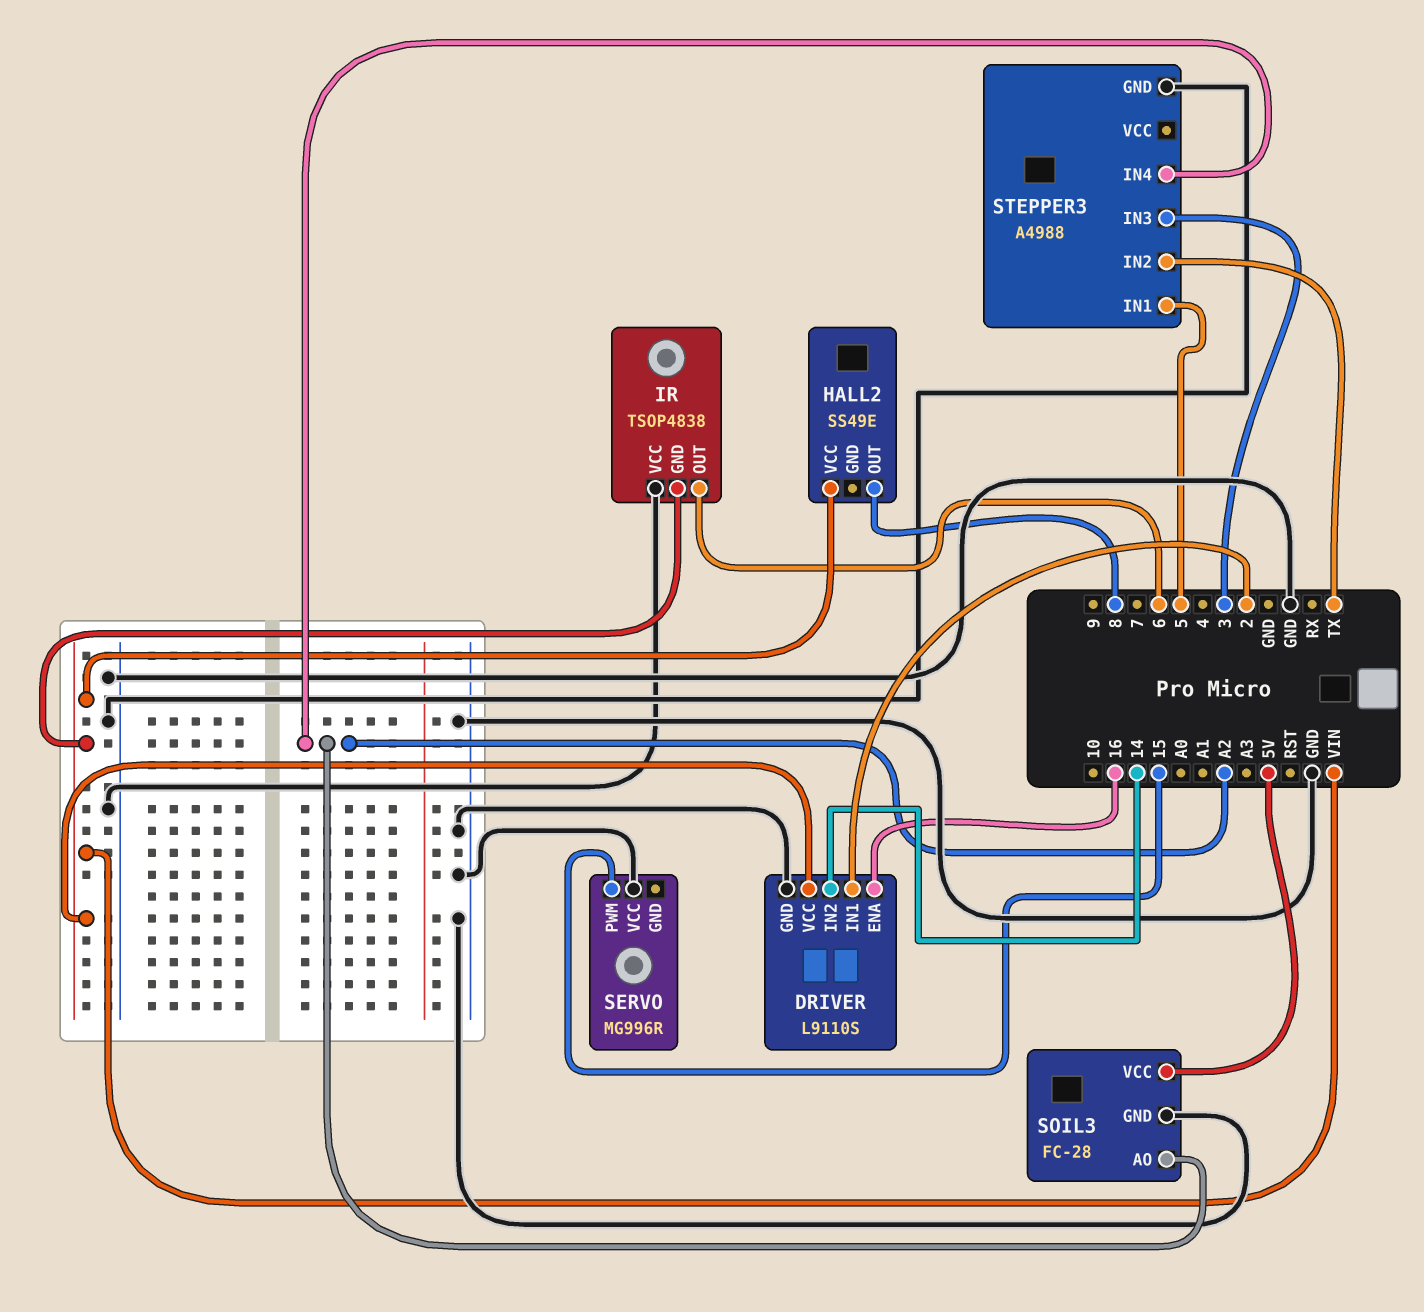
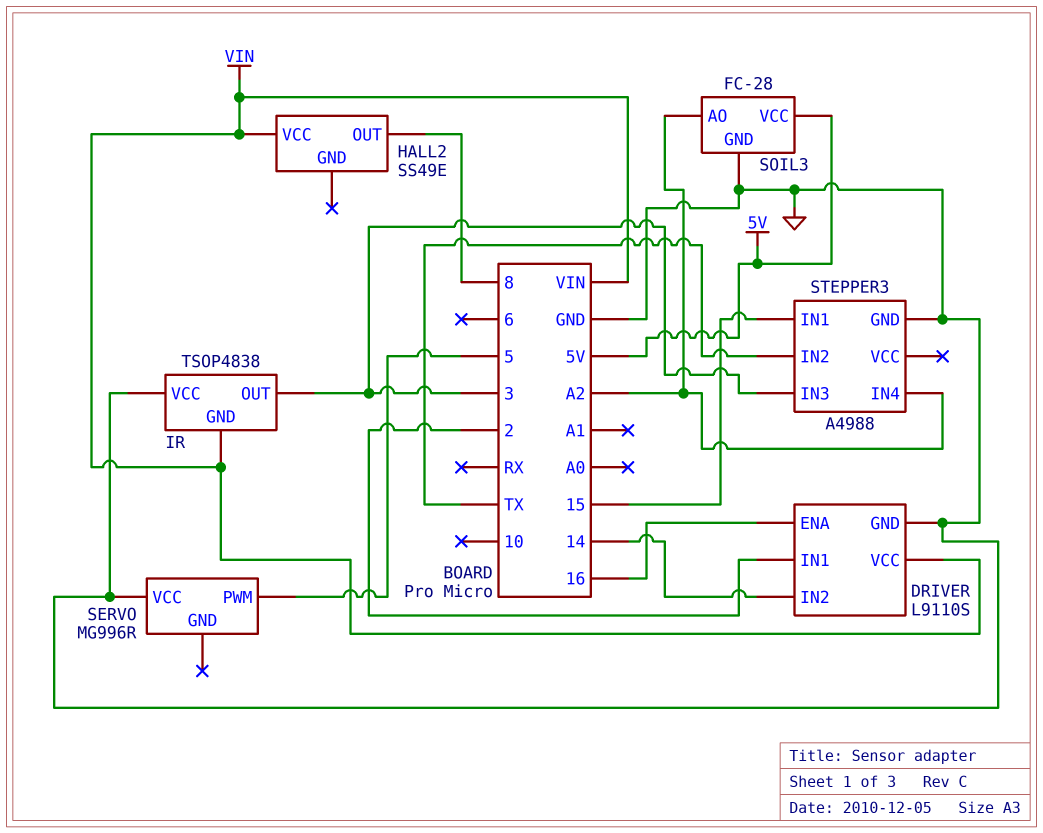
IR pin OUT: 6 -> 3
SERVO pin PWM: 15 -> 5
STEPPER3 pin IN1: 5 -> 15

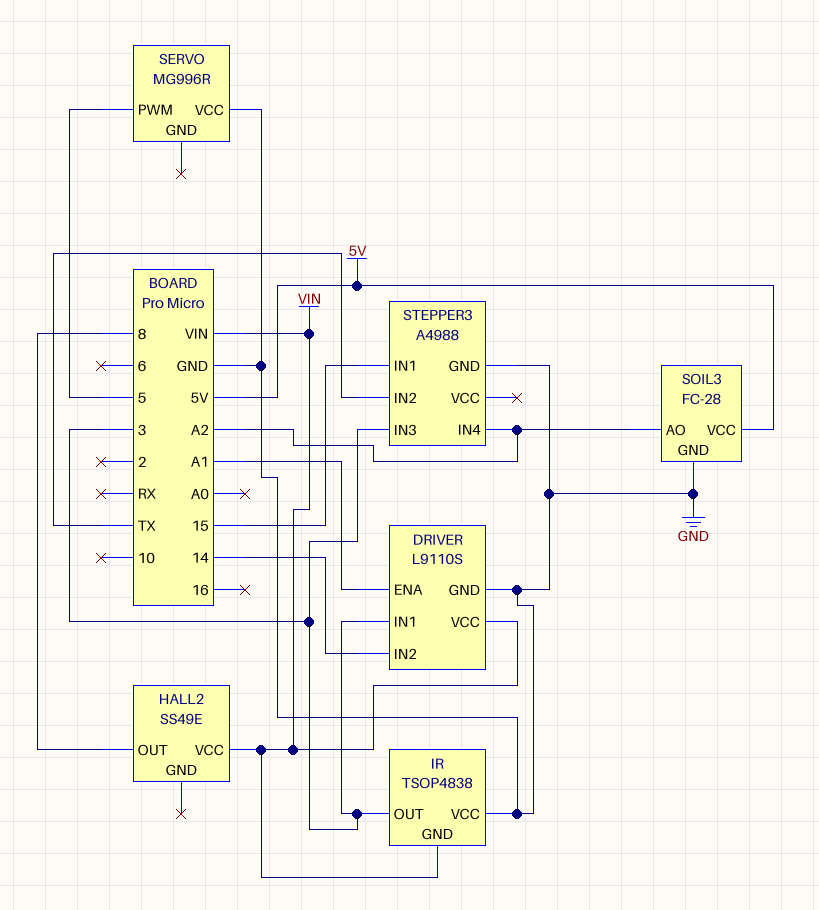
DRIVER pin ENA: 16 -> A1
DRIVER pin IN1: 2 -> 3

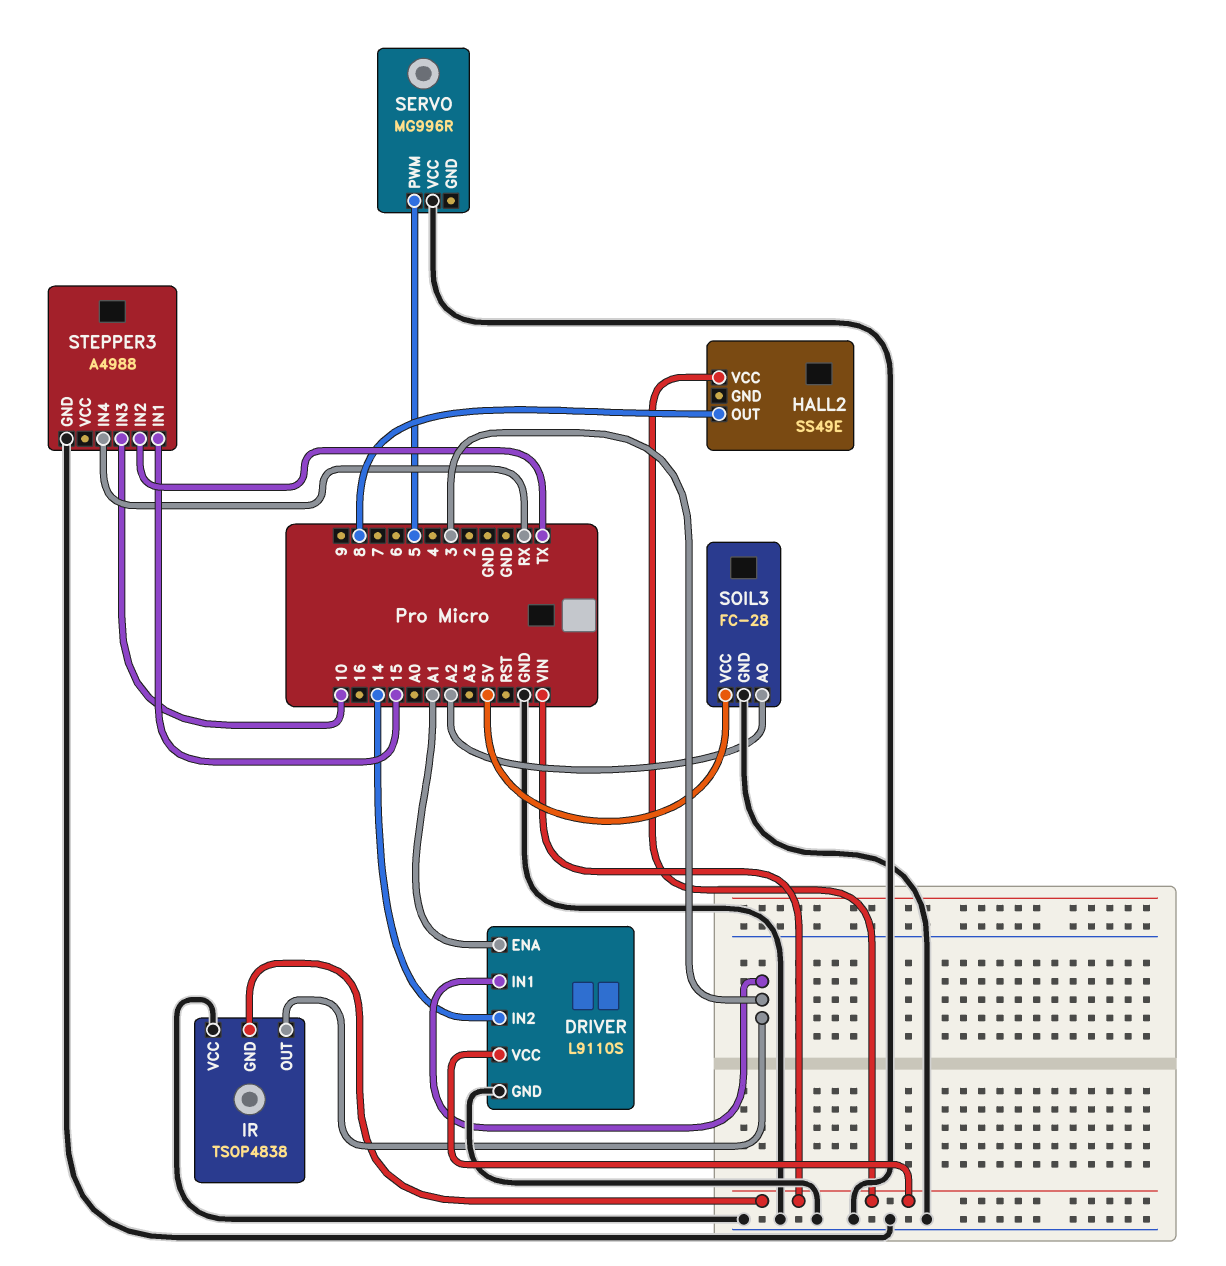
STEPPER3 pin IN3: 3 -> 10
STEPPER3 pin IN4: A2 -> RX

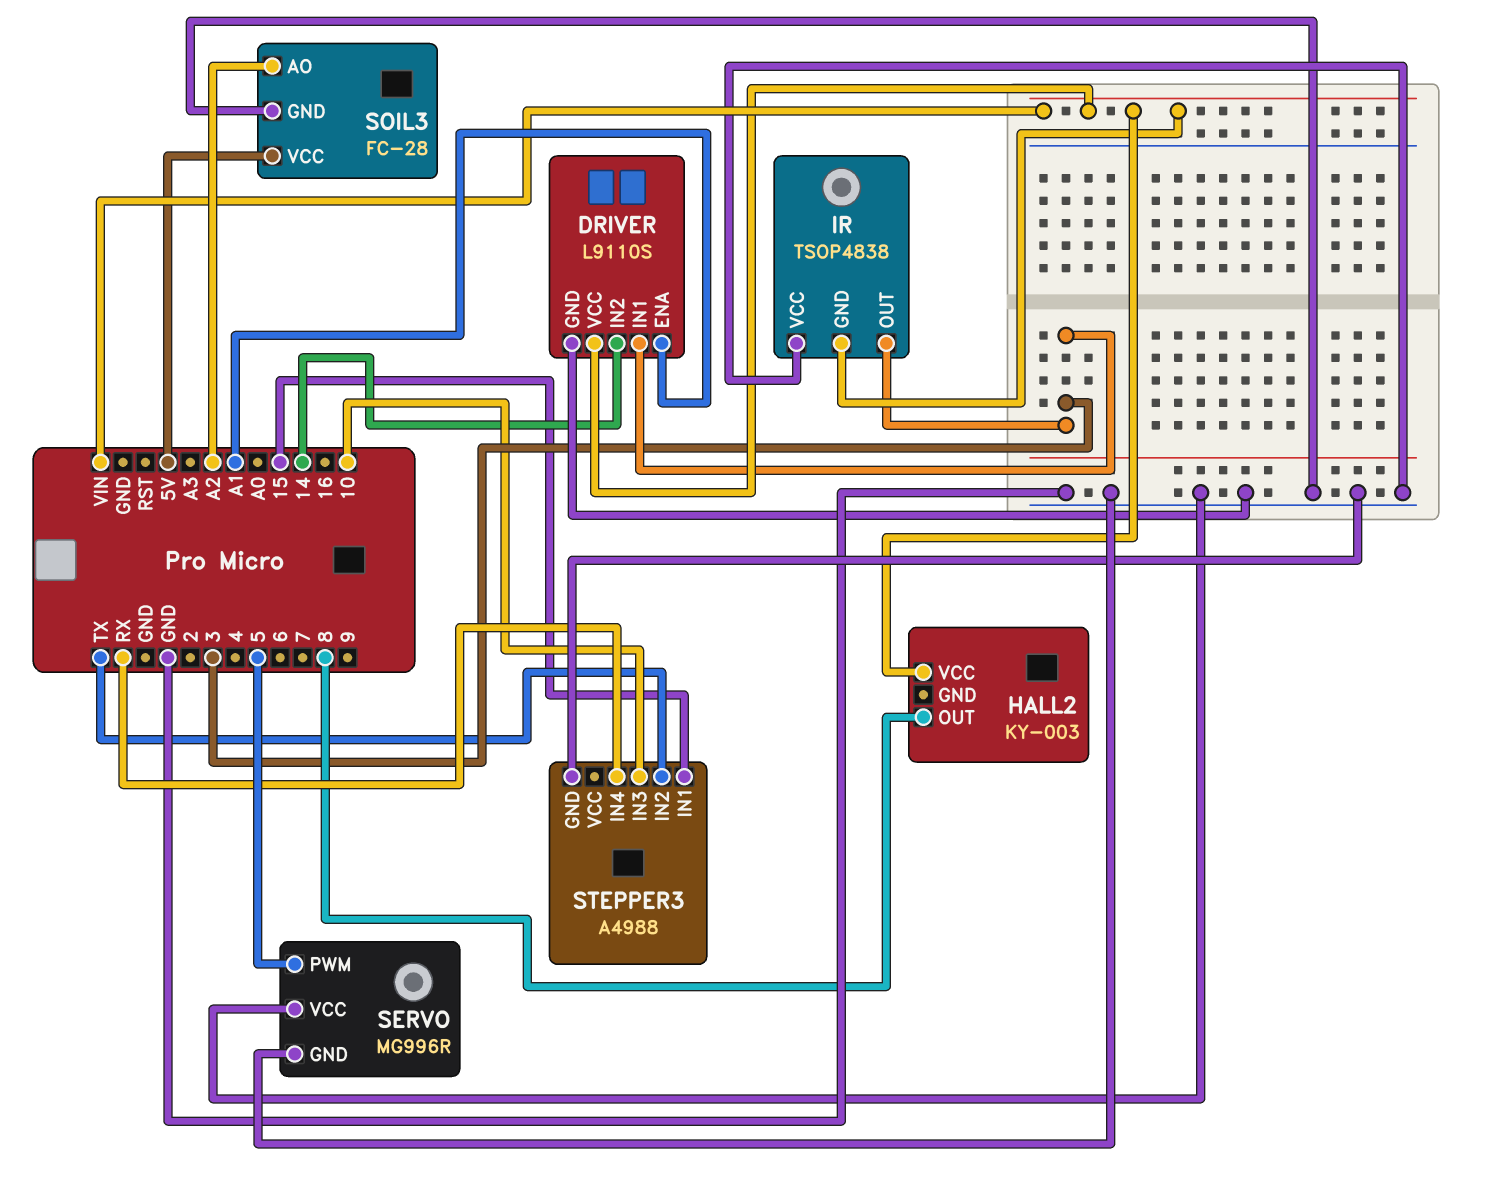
HALL2: SS49E -> KY-003
SERVO pin GND: none -> GND

